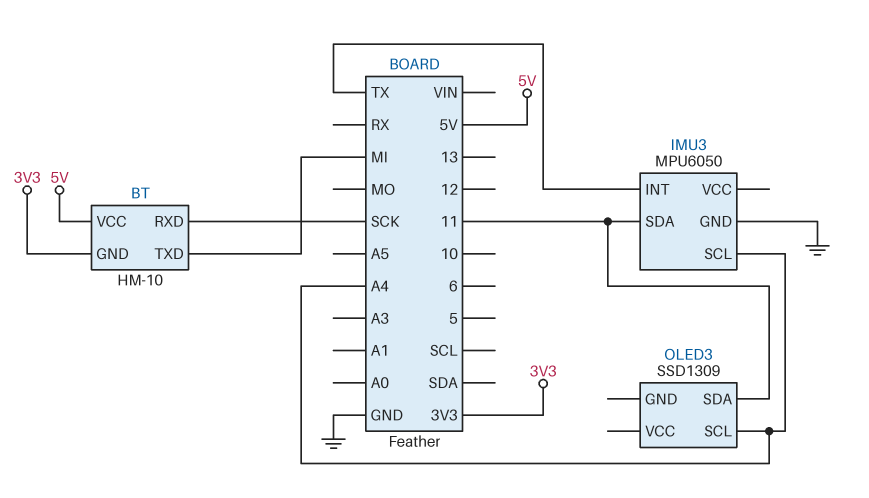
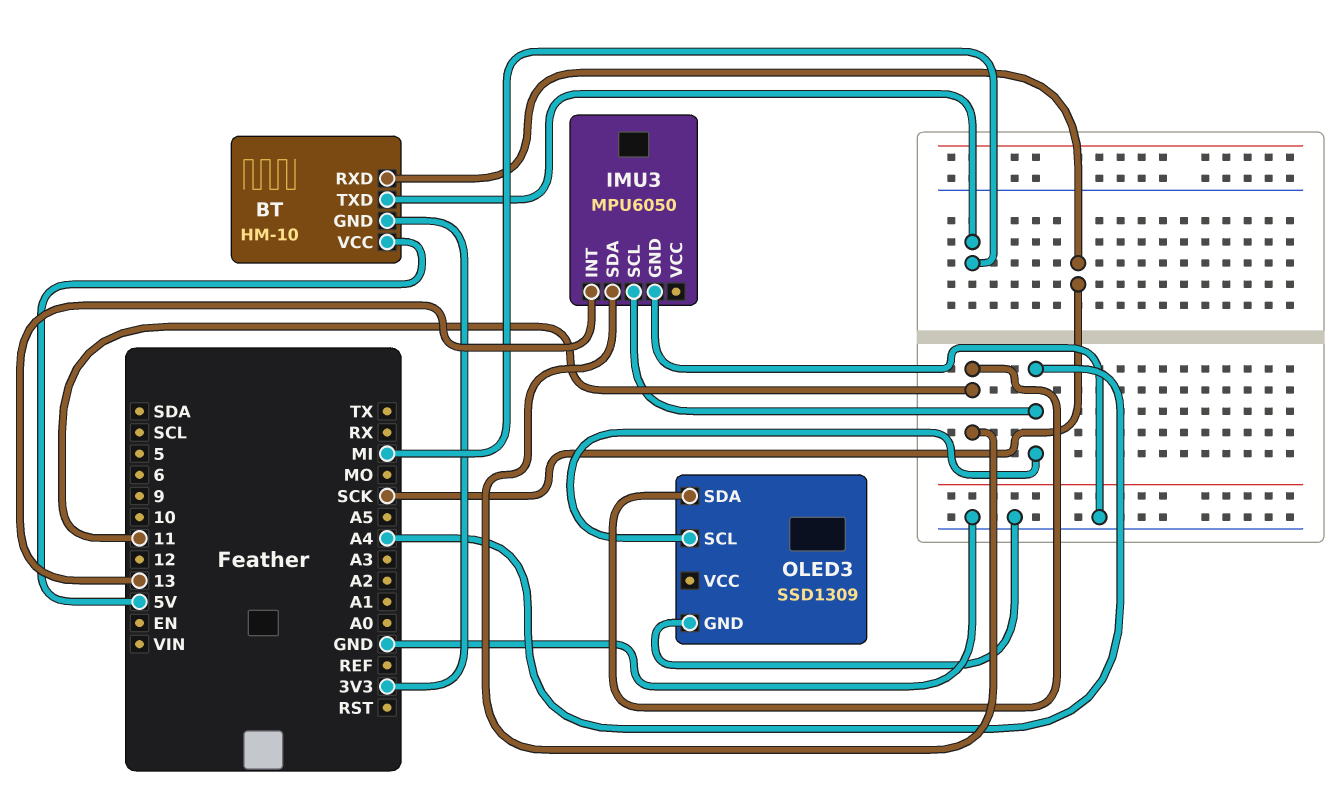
IMU3 pin INT: TX -> 13
OLED3 pin GND: none -> GND

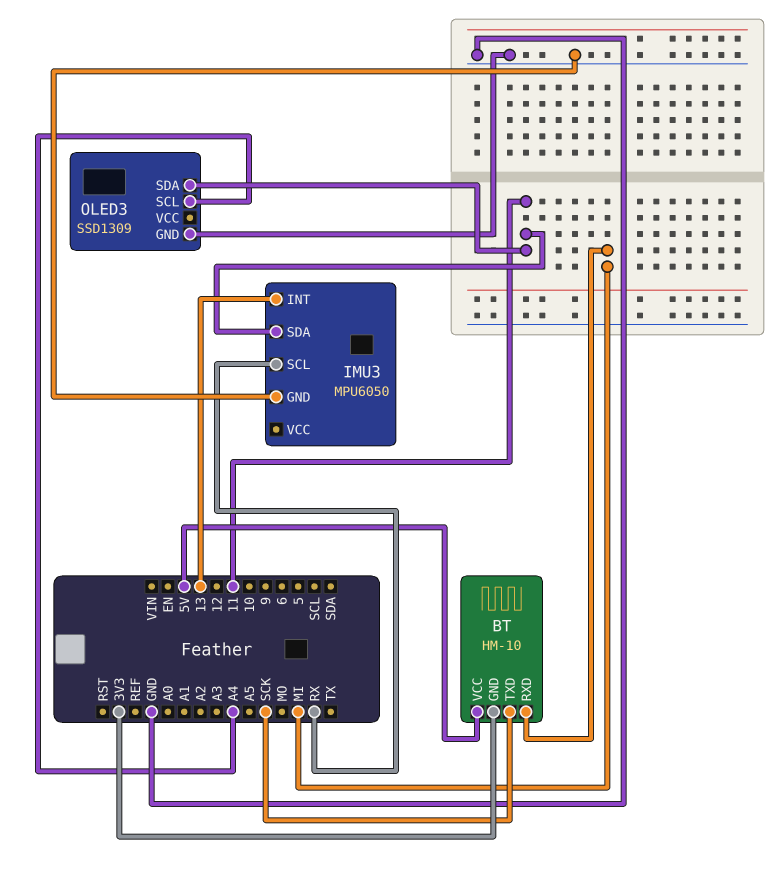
BT pin RXD: SCK -> MI
BT pin TXD: MI -> SCK
IMU3 pin SCL: A4 -> RX

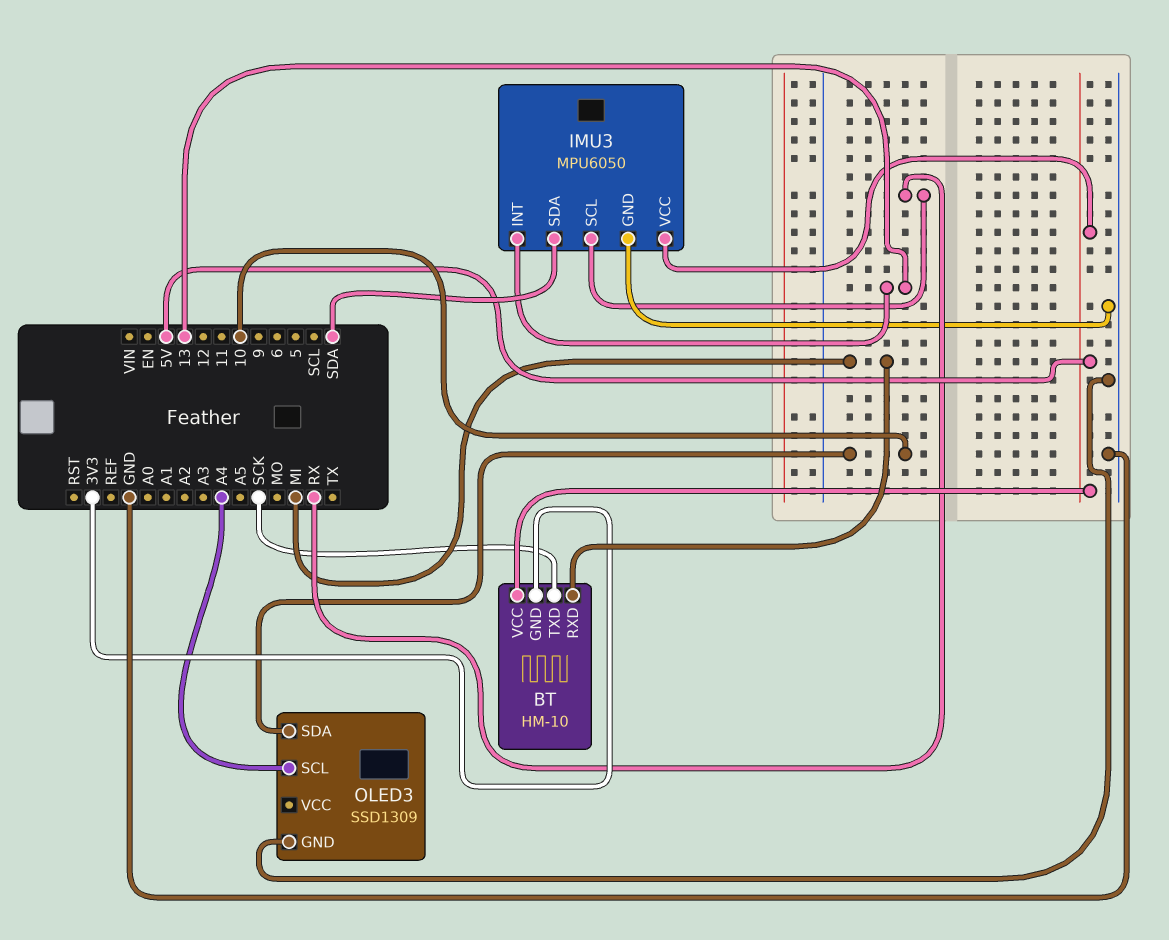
IMU3 pin SDA: 11 -> SDA
IMU3 pin VCC: none -> 5V
OLED3 pin SDA: 11 -> 10

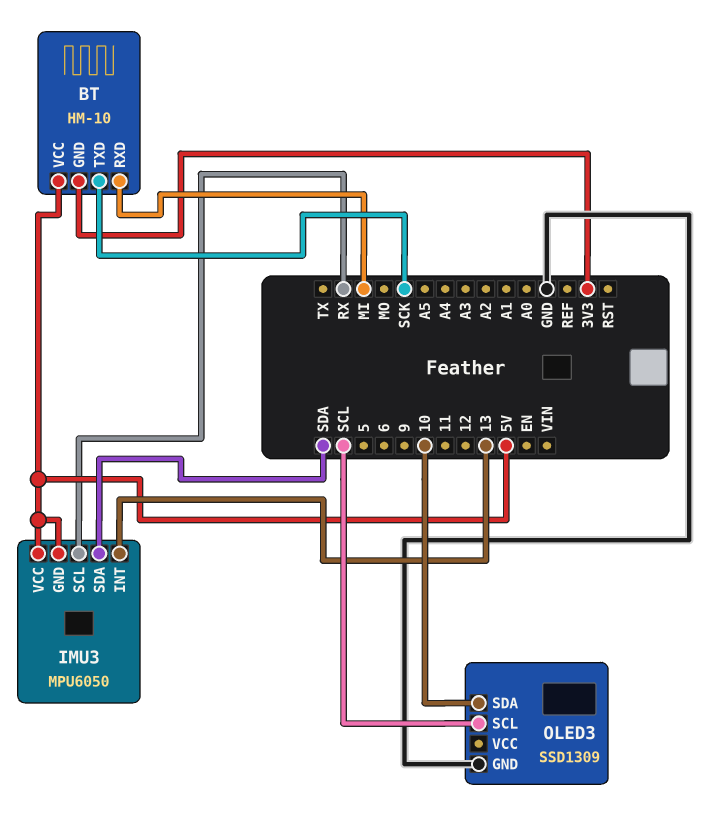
IMU3 pin GND: GND -> 5V
OLED3 pin SCL: A4 -> SCL

